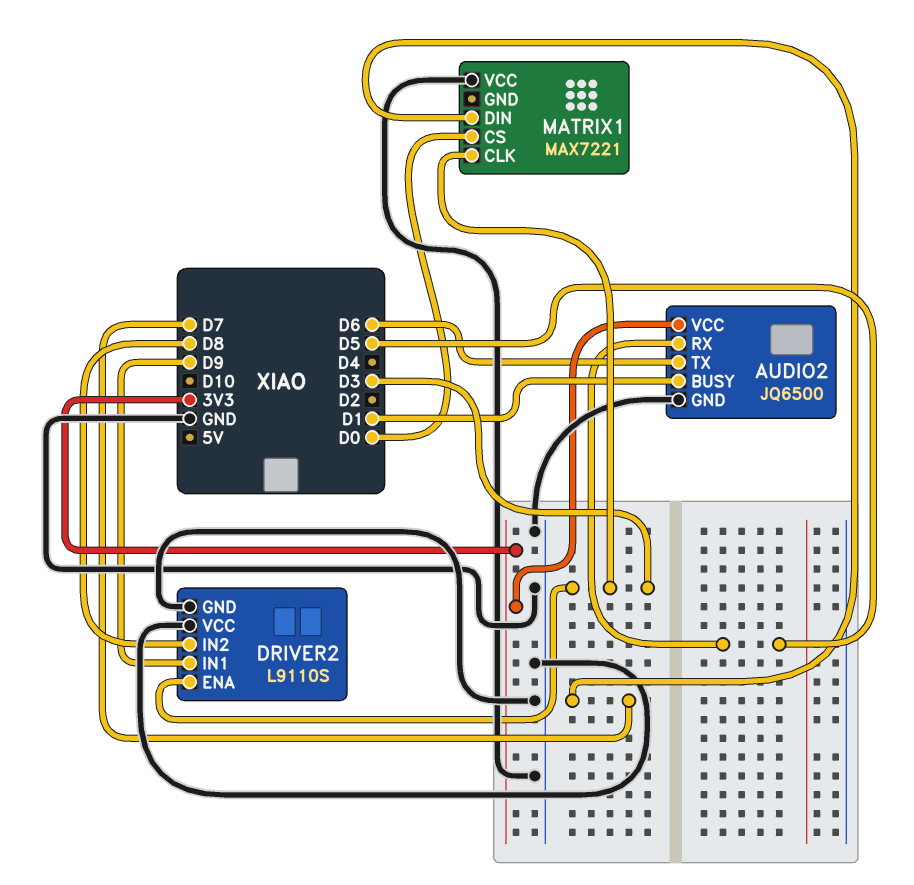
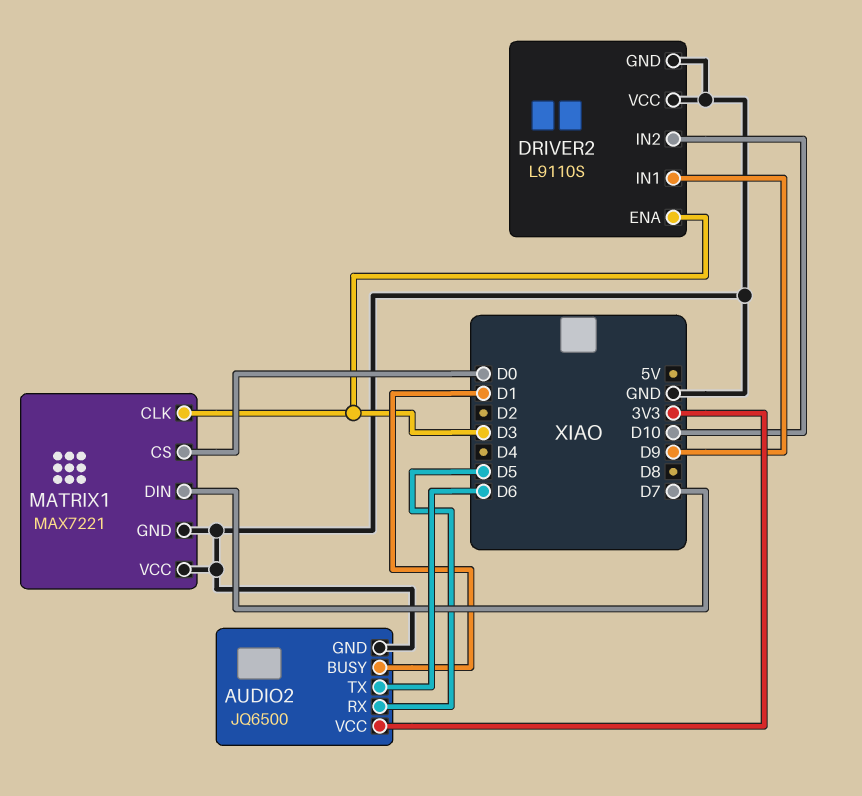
DRIVER2 pin IN2: D8 -> D10
MATRIX1 pin GND: none -> GND

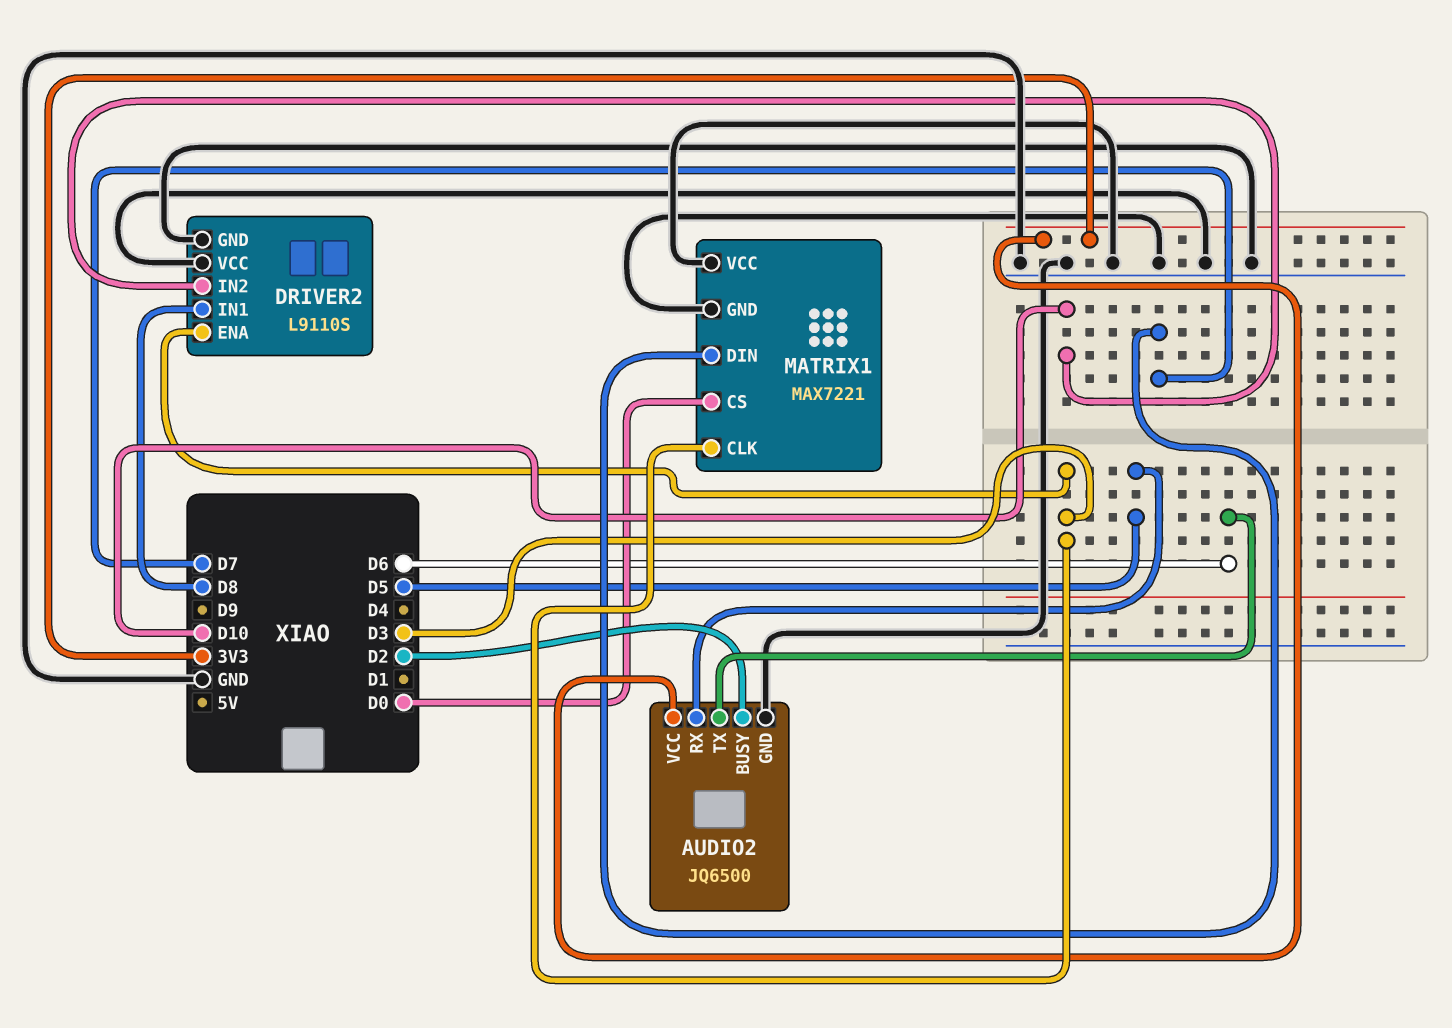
AUDIO2 pin BUSY: D1 -> D2
DRIVER2 pin IN1: D9 -> D8

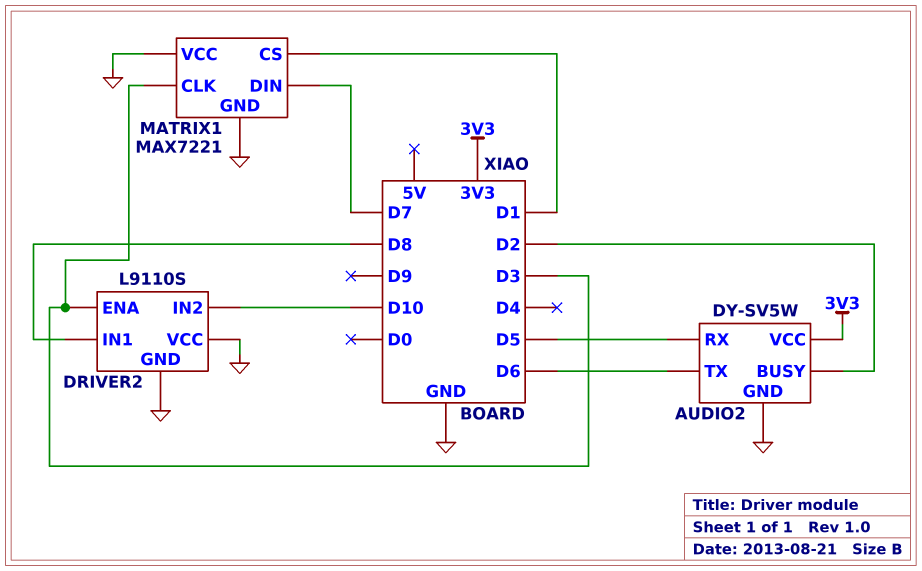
AUDIO2: JQ6500 -> DY-SV5W
MATRIX1 pin CS: D0 -> D1

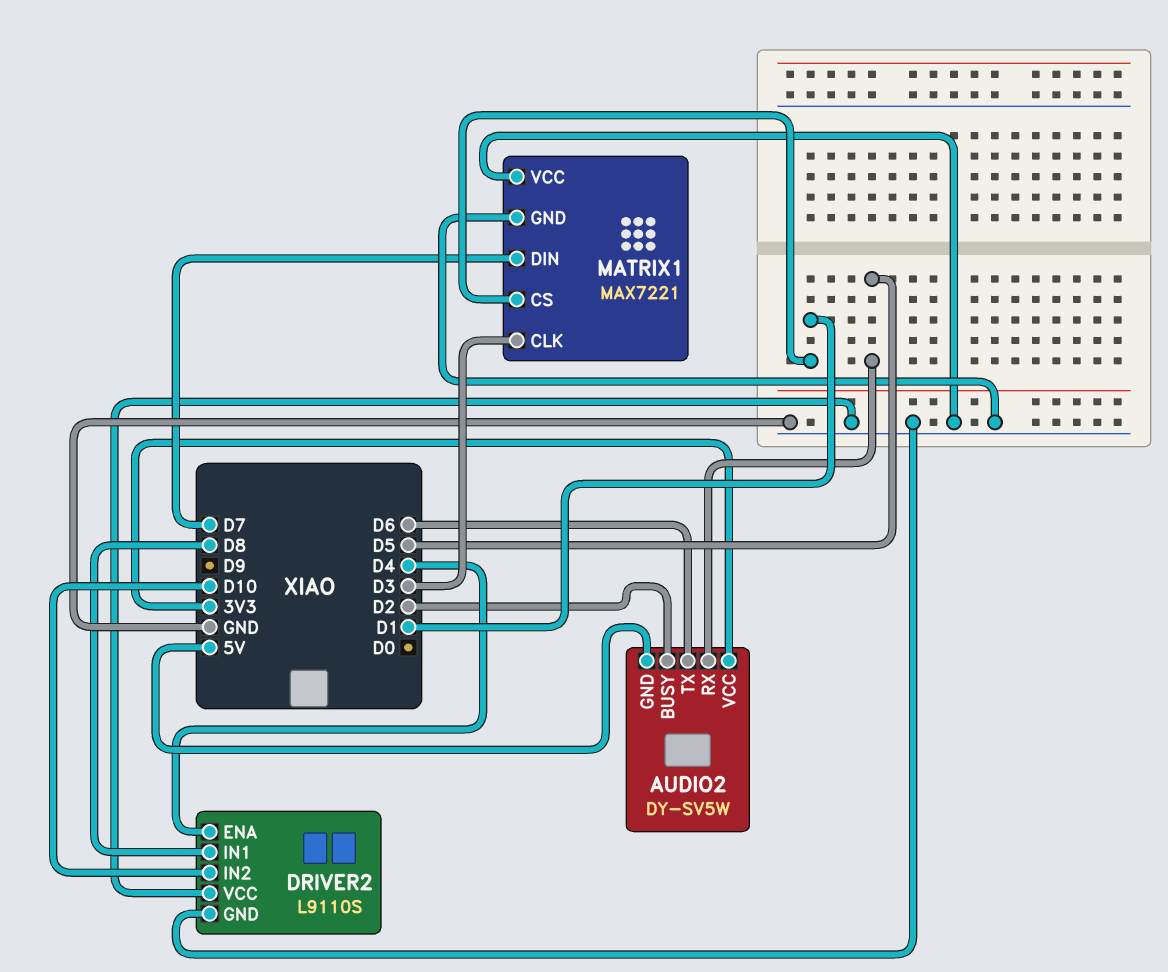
AUDIO2 pin GND: GND -> 5V
DRIVER2 pin ENA: D3 -> D4

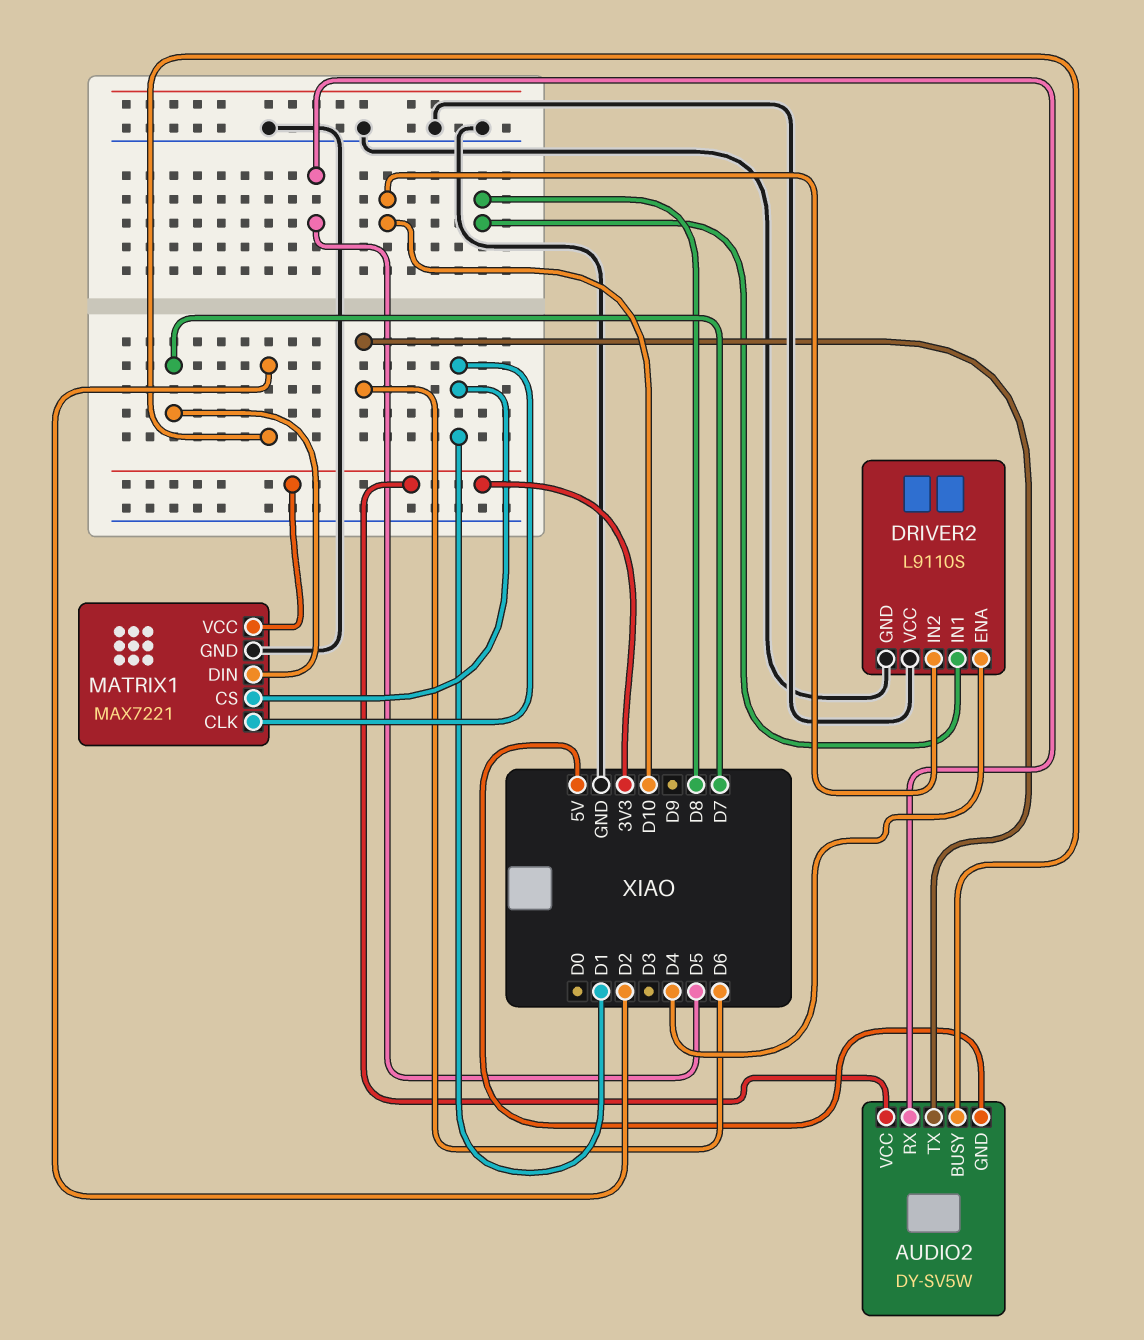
MATRIX1 pin CLK: D3 -> D1
MATRIX1 pin VCC: GND -> 3V3

